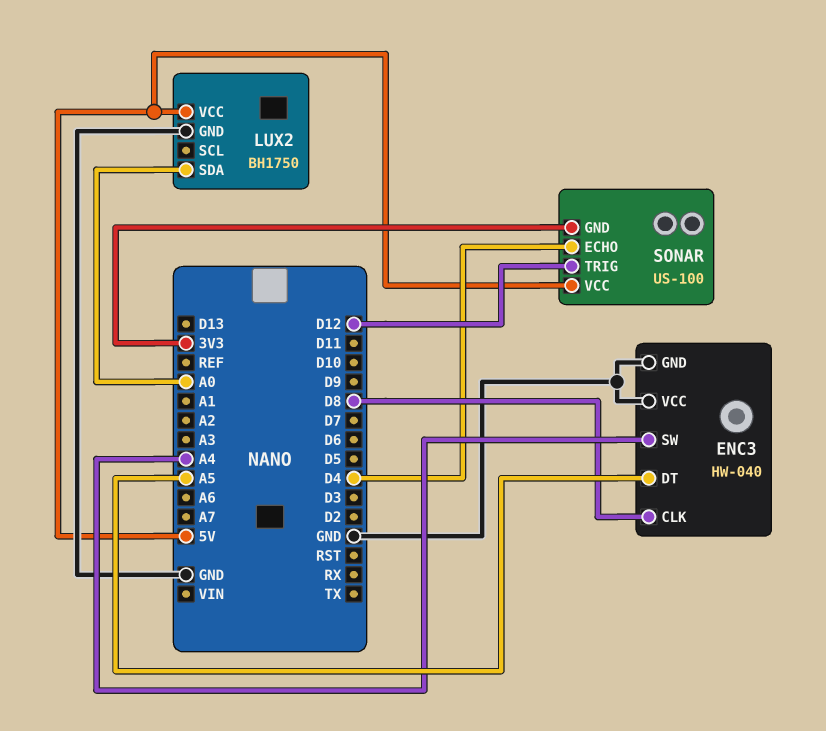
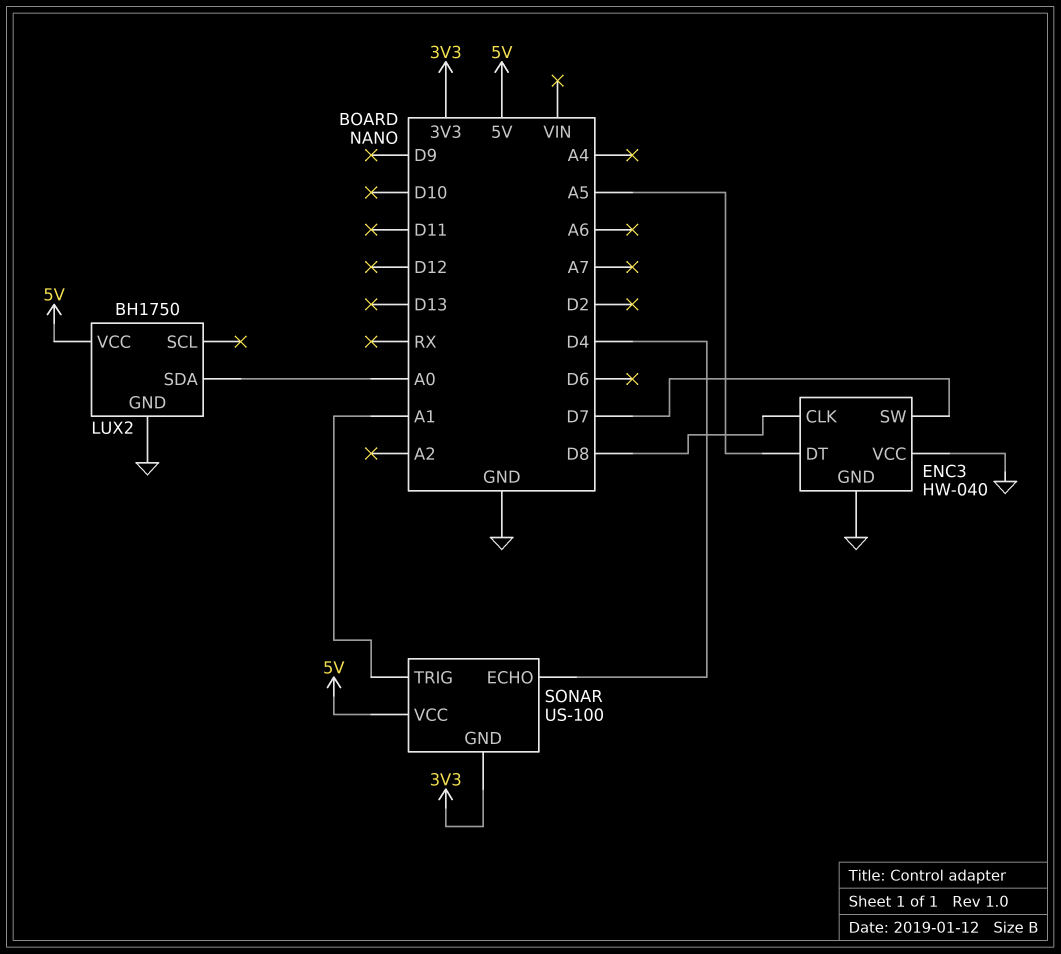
ENC3 pin SW: A4 -> D7
SONAR pin TRIG: D12 -> A1

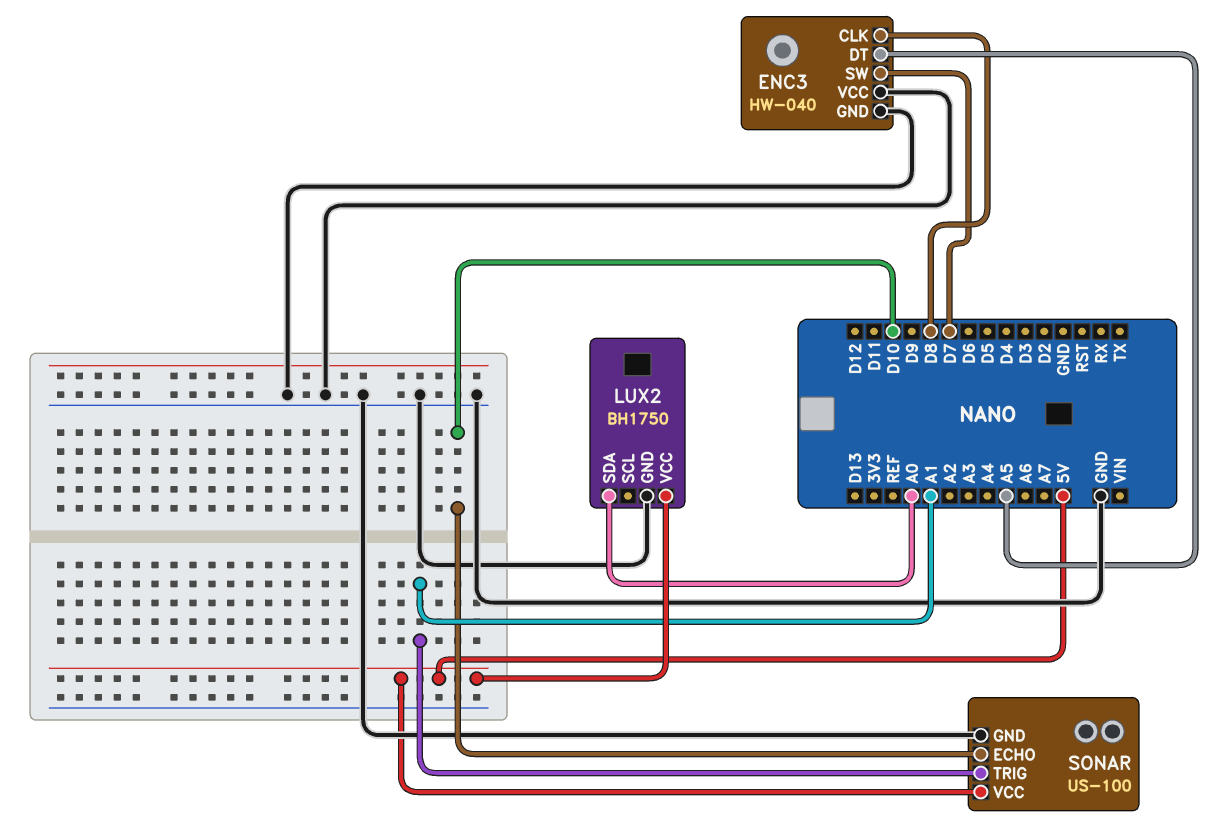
SONAR pin ECHO: D4 -> D10
SONAR pin GND: 3V3 -> GND

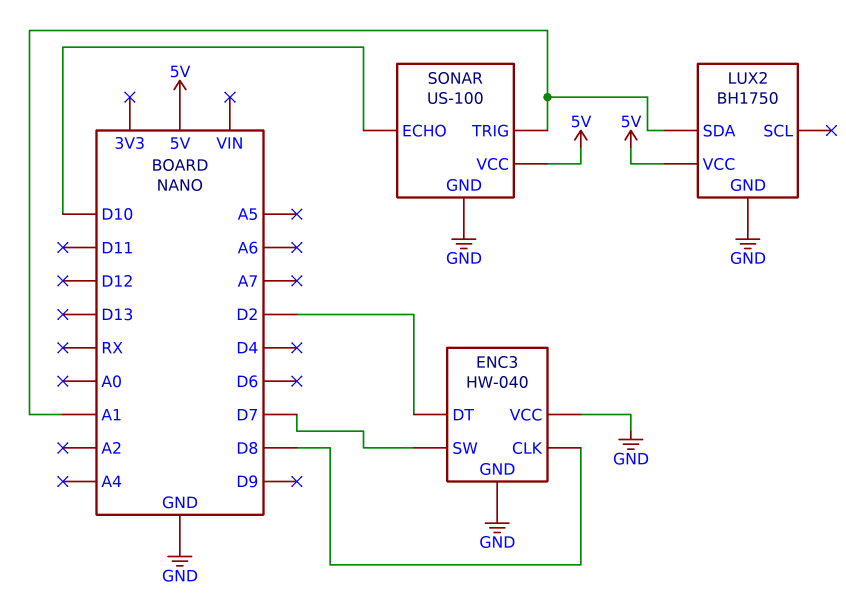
ENC3 pin DT: A5 -> D2
LUX2 pin SDA: A0 -> A1

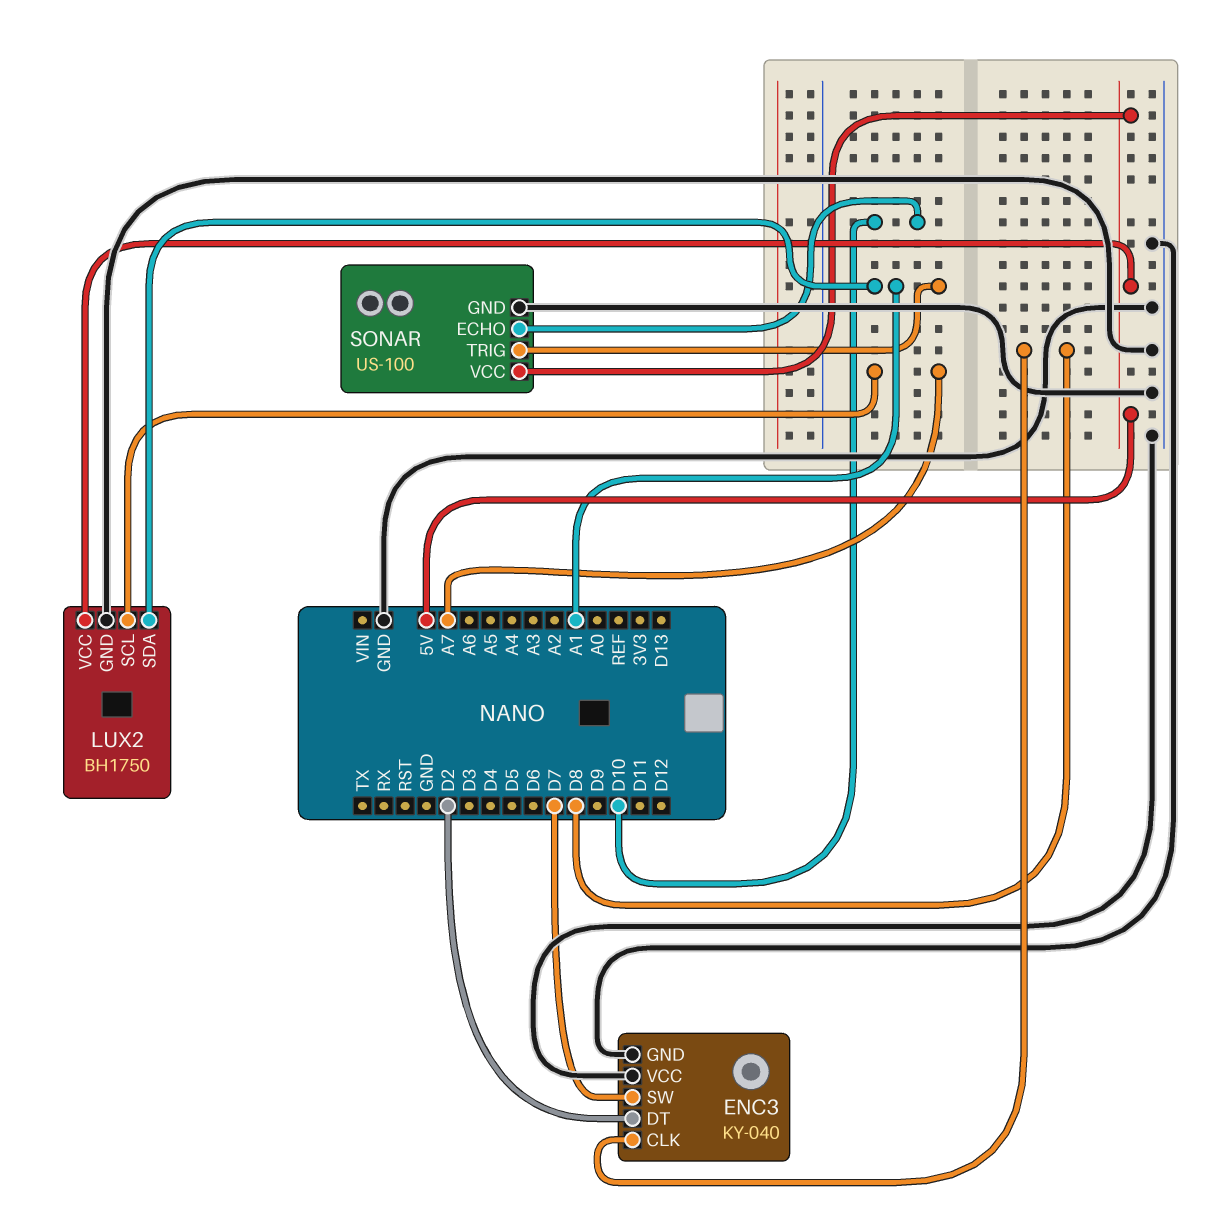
ENC3: HW-040 -> KY-040
LUX2 pin SCL: none -> A7

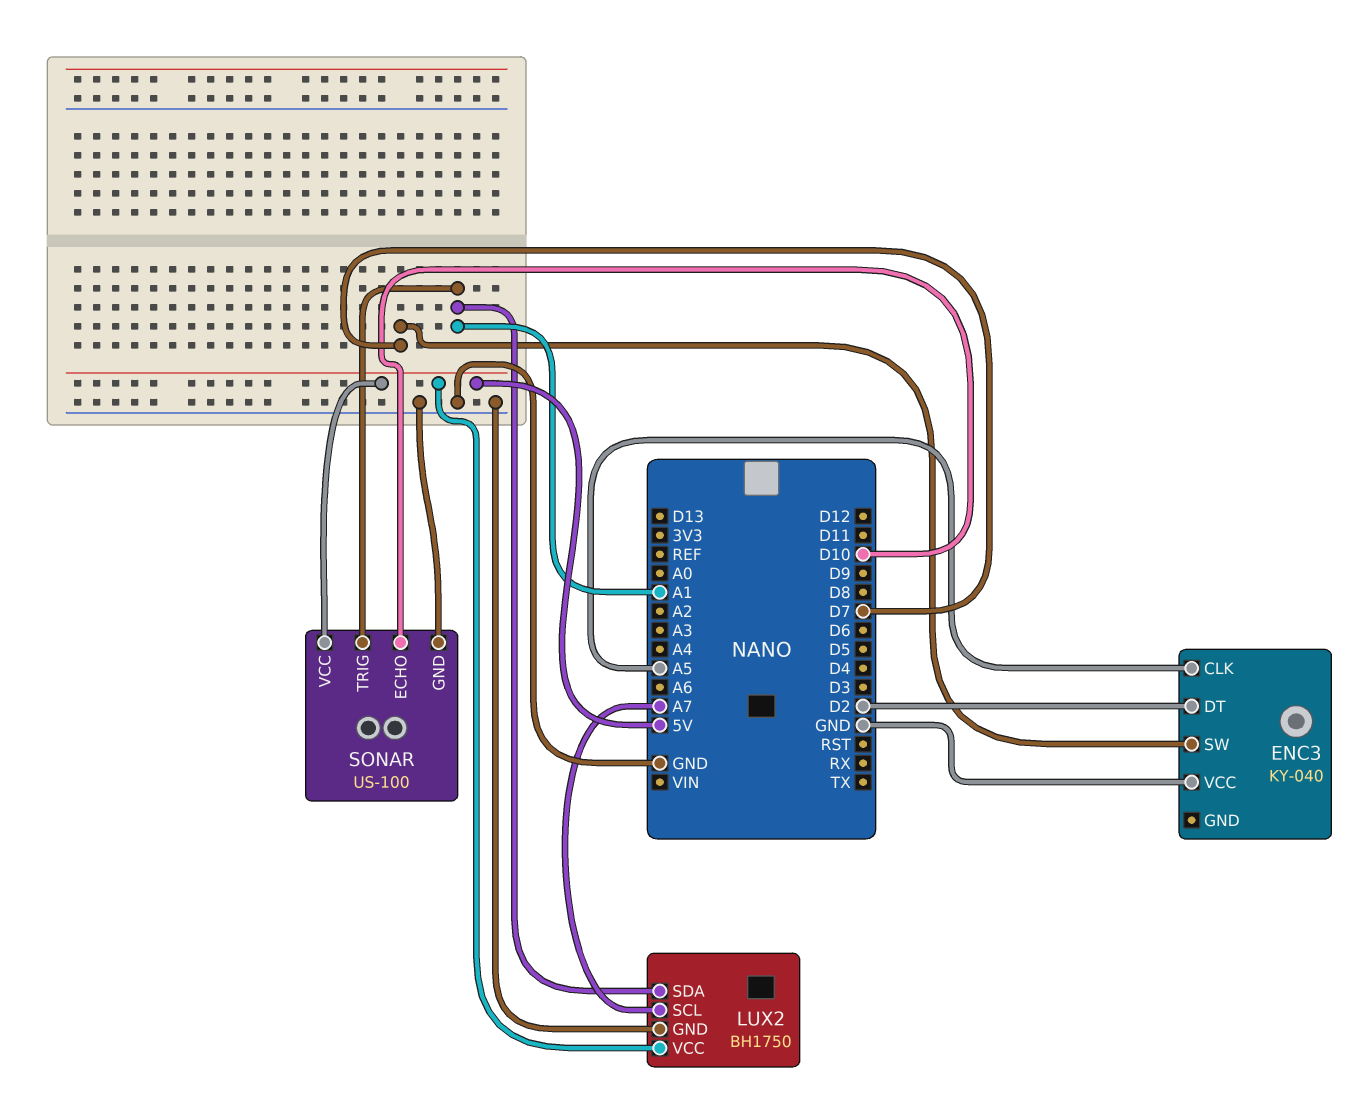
ENC3 pin CLK: D8 -> A5
ENC3 pin GND: GND -> none

